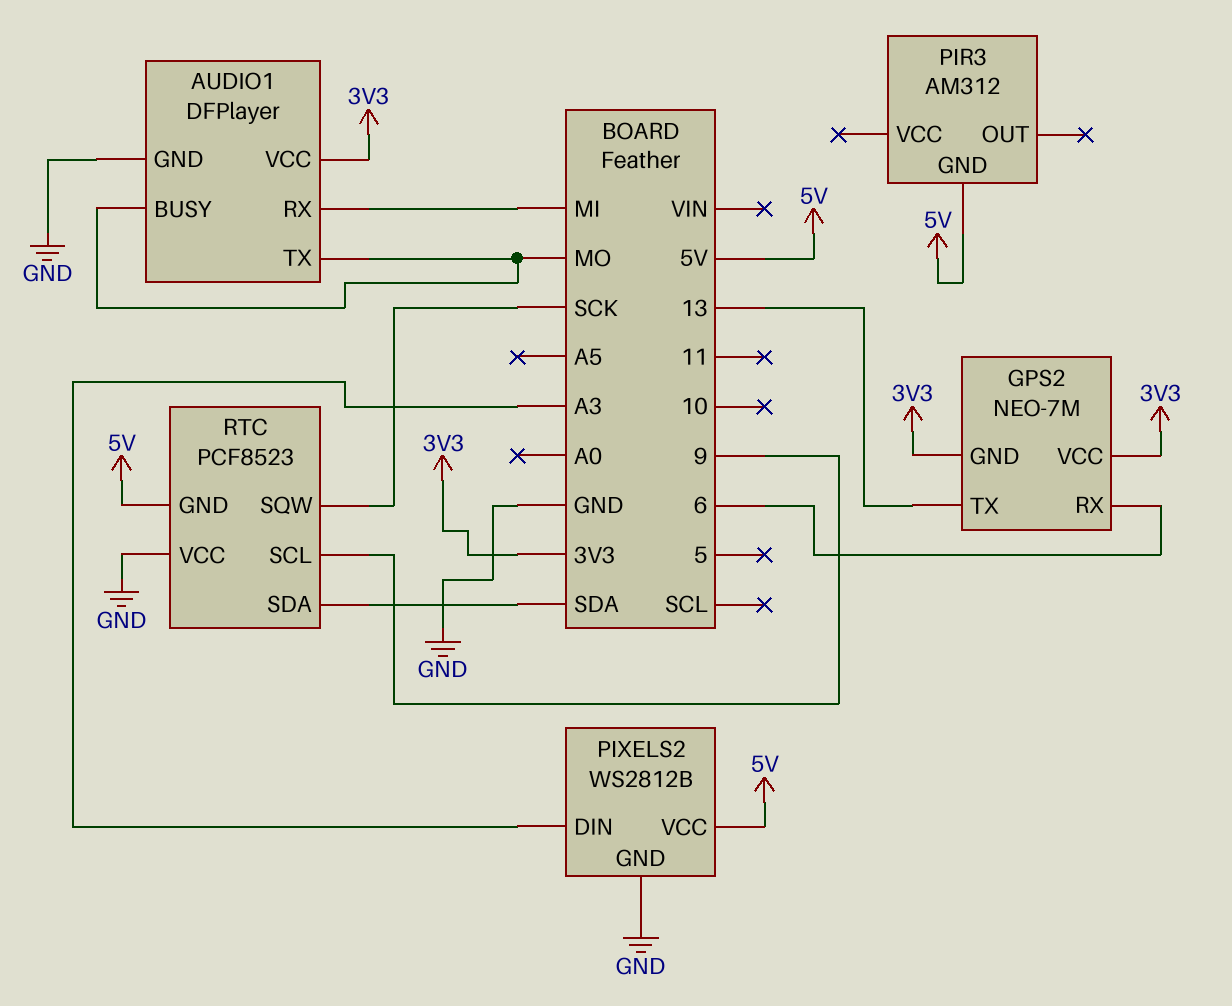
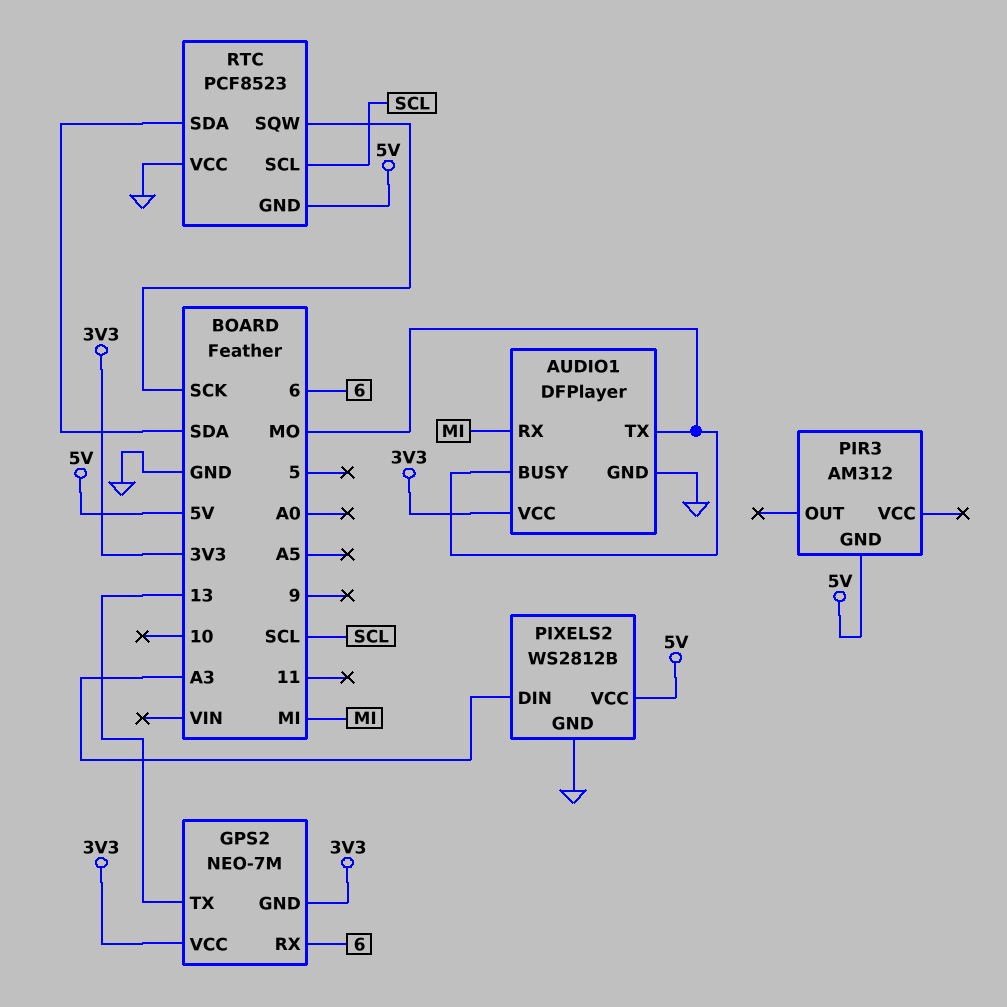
RTC pin SCL: 9 -> SCL

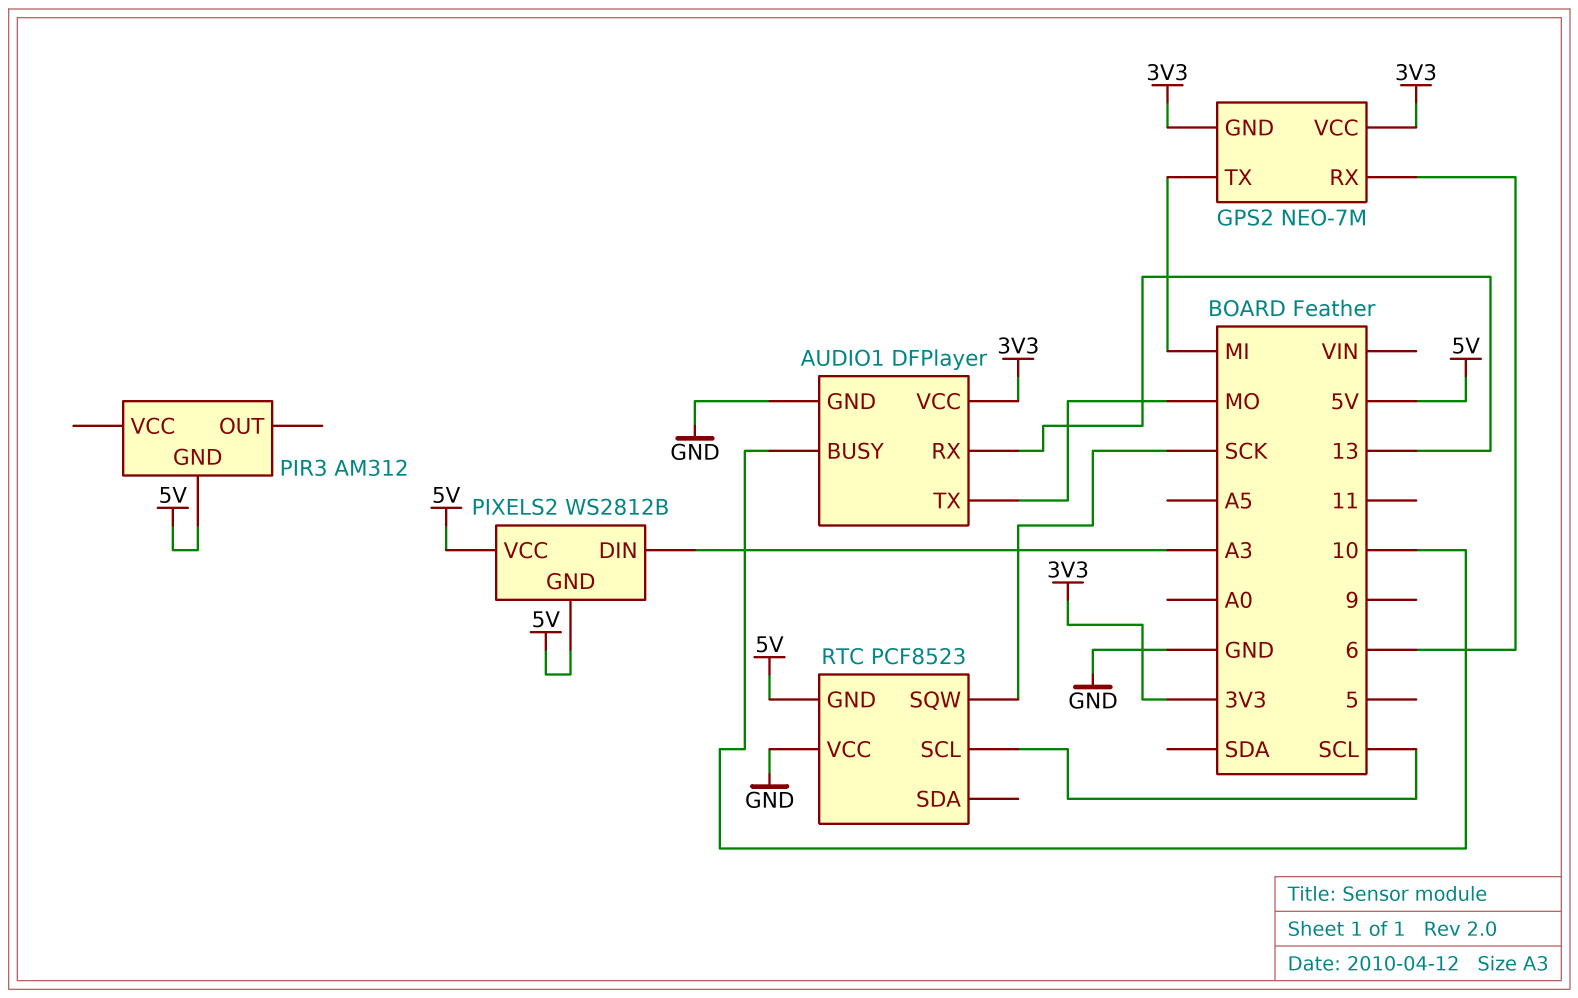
AUDIO1 pin BUSY: MO -> 10
AUDIO1 pin RX: MI -> 13
GPS2 pin TX: 13 -> MI
PIXELS2 pin GND: GND -> 5V
RTC pin SDA: SDA -> none

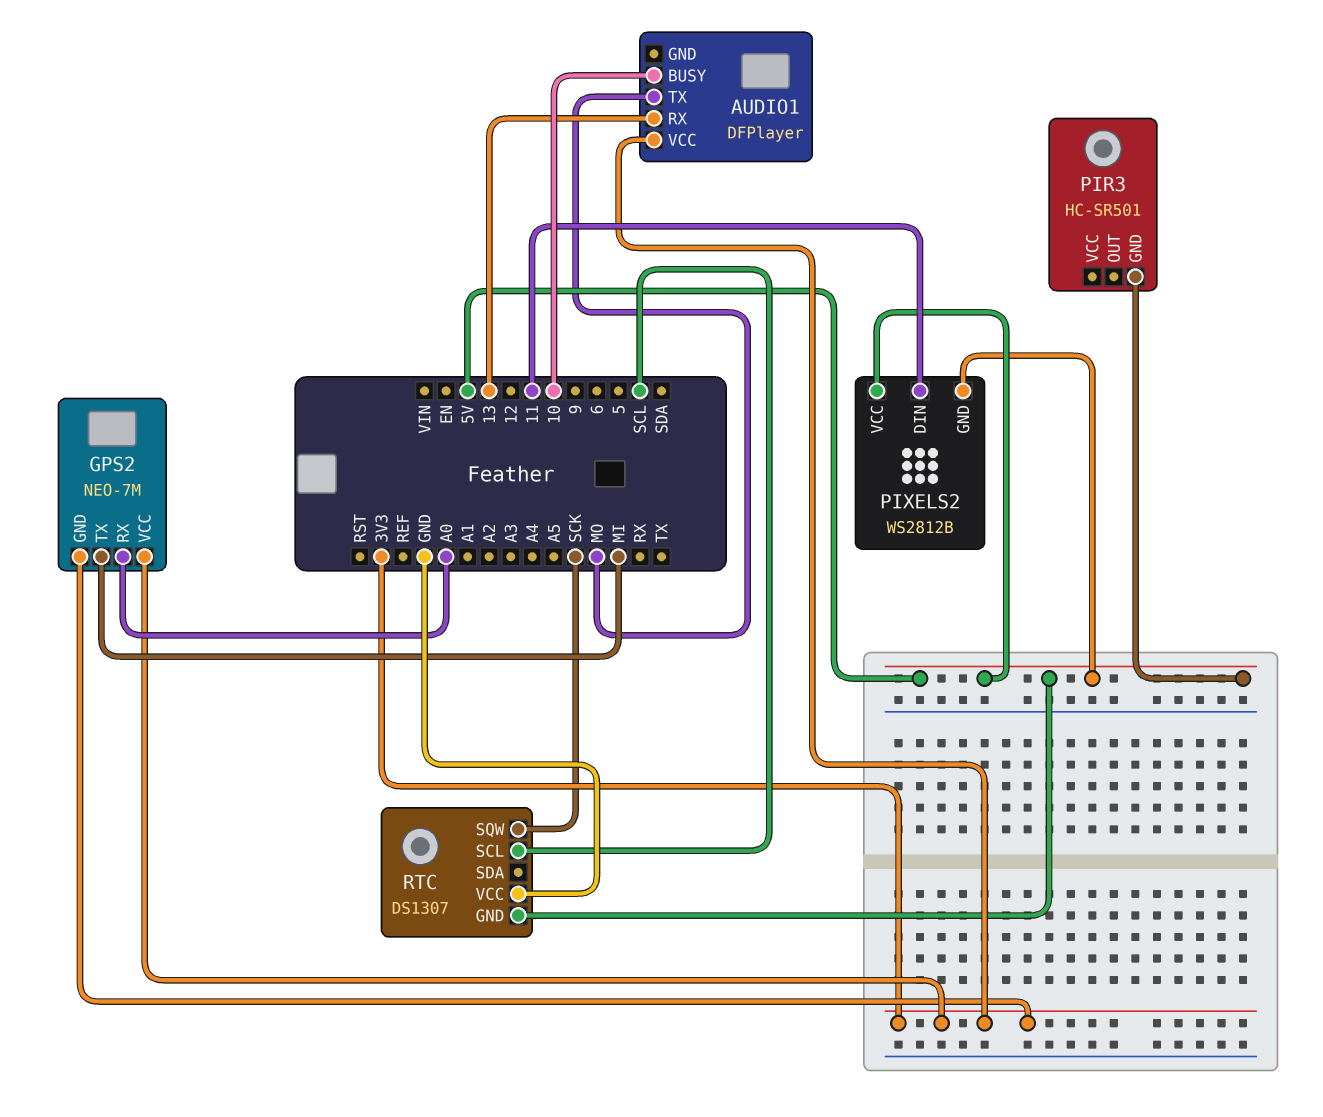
AUDIO1 pin GND: GND -> none
GPS2 pin RX: 6 -> A0
PIR3: AM312 -> HC-SR501
PIXELS2 pin DIN: A3 -> 11
RTC: PCF8523 -> DS1307

